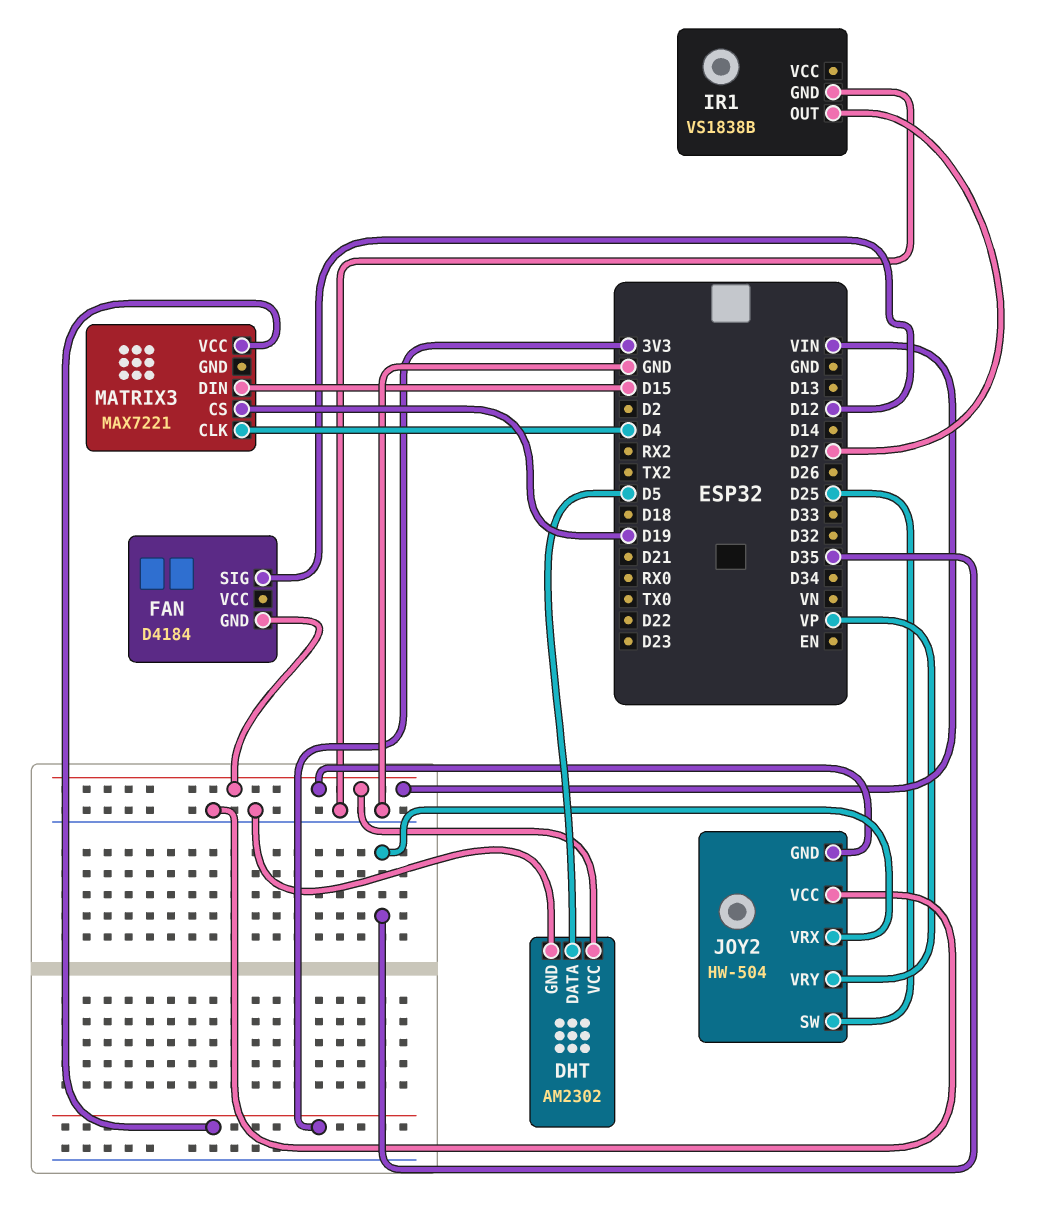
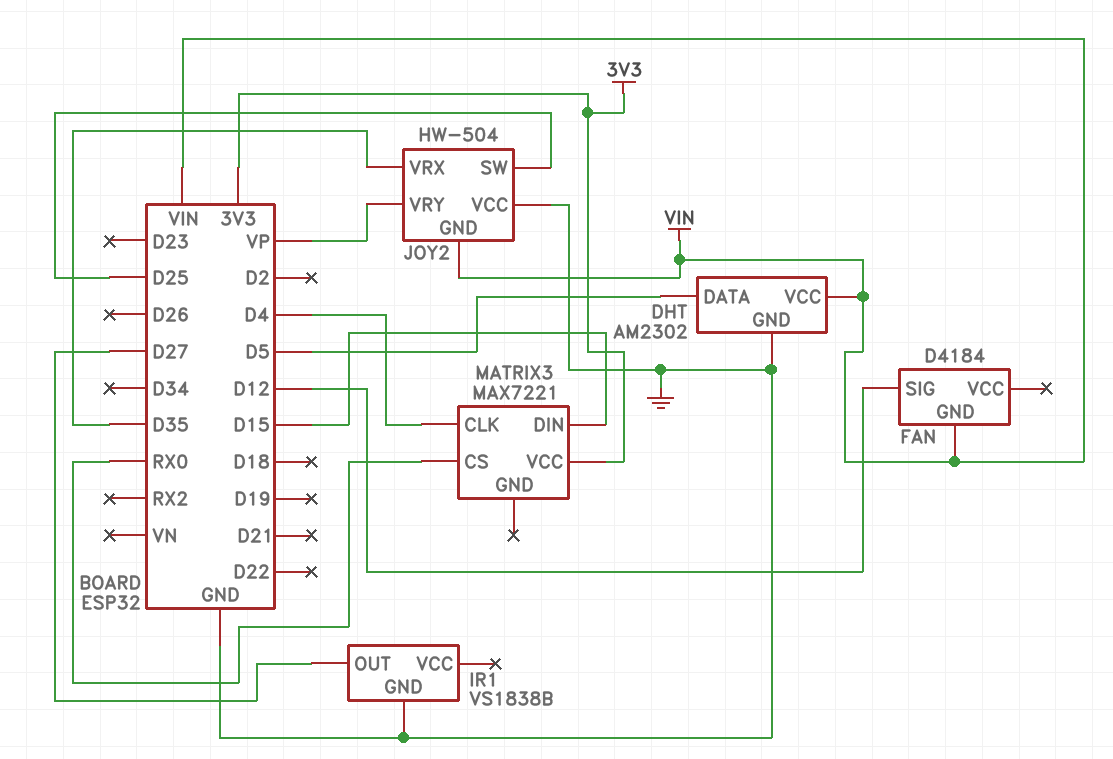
MATRIX3 pin CS: D19 -> RX0

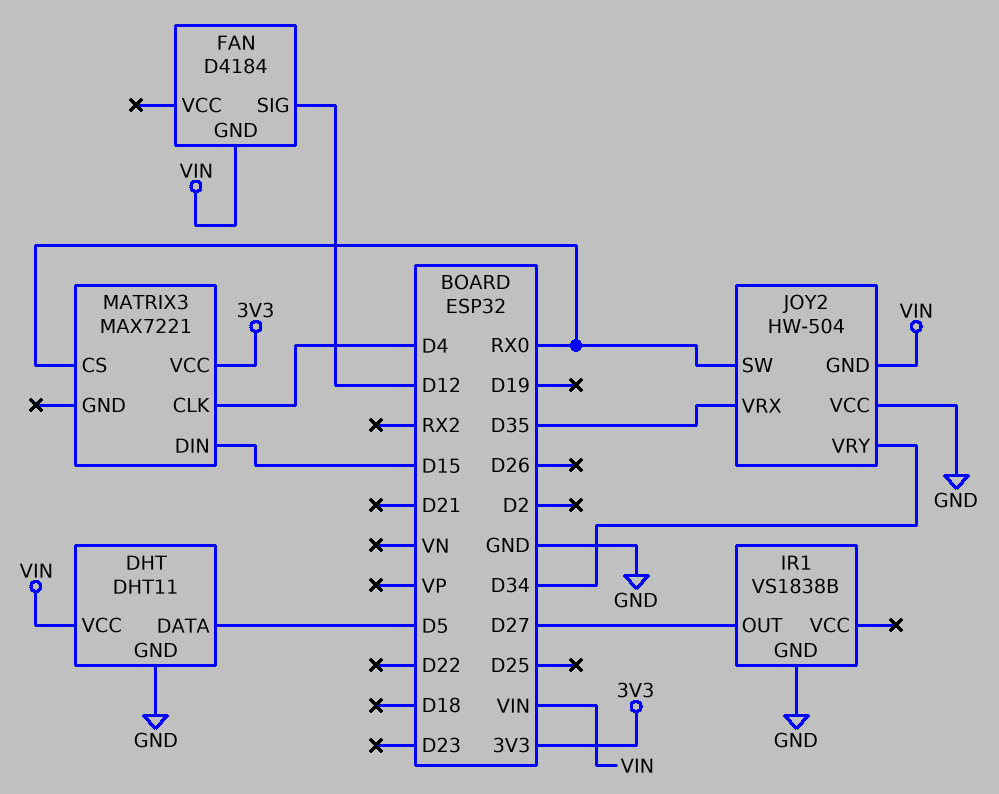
DHT: AM2302 -> DHT11
JOY2 pin SW: D25 -> RX0
JOY2 pin VRY: VP -> D34

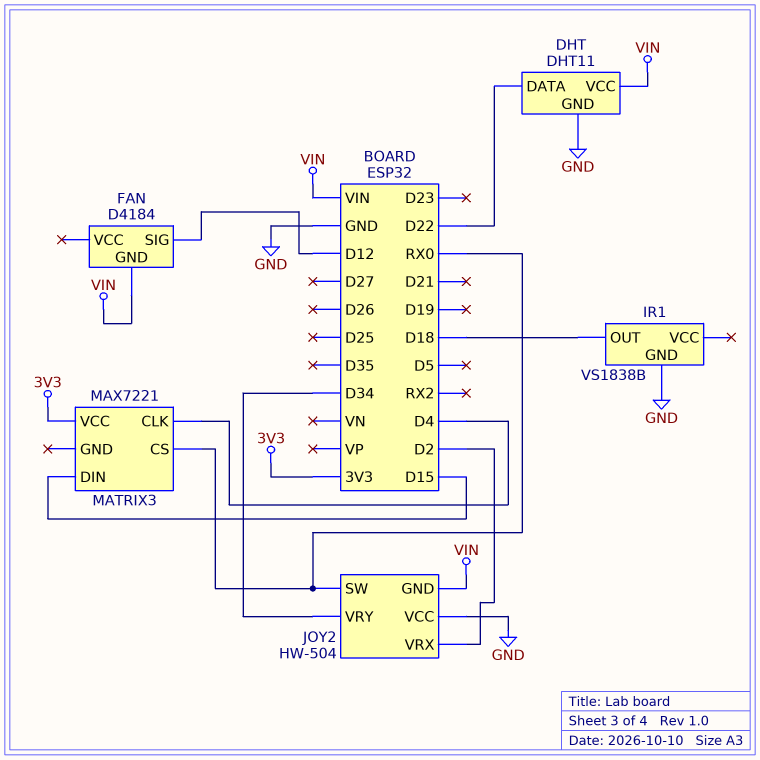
DHT pin DATA: D5 -> D22
IR1 pin OUT: D27 -> D18
JOY2 pin VRX: D35 -> D2

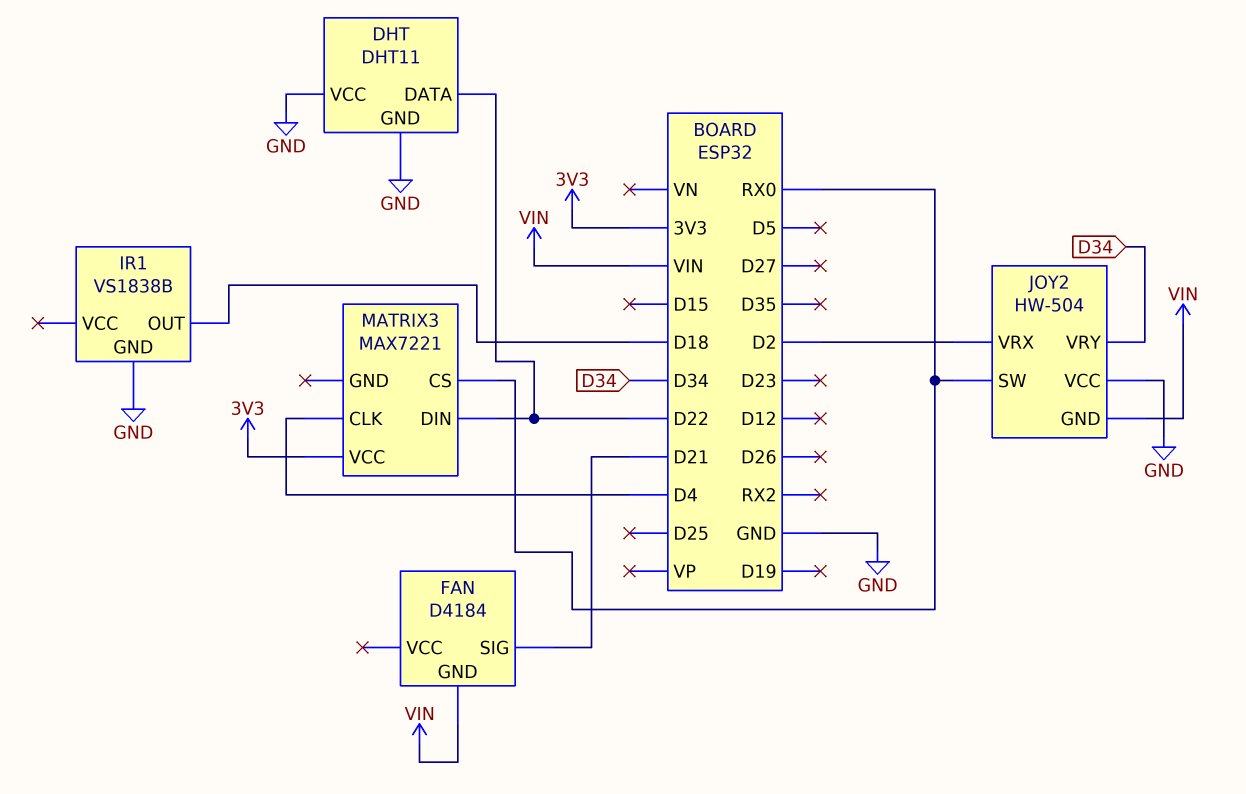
DHT pin VCC: VIN -> GND
FAN pin SIG: D12 -> D21
MATRIX3 pin DIN: D15 -> D22

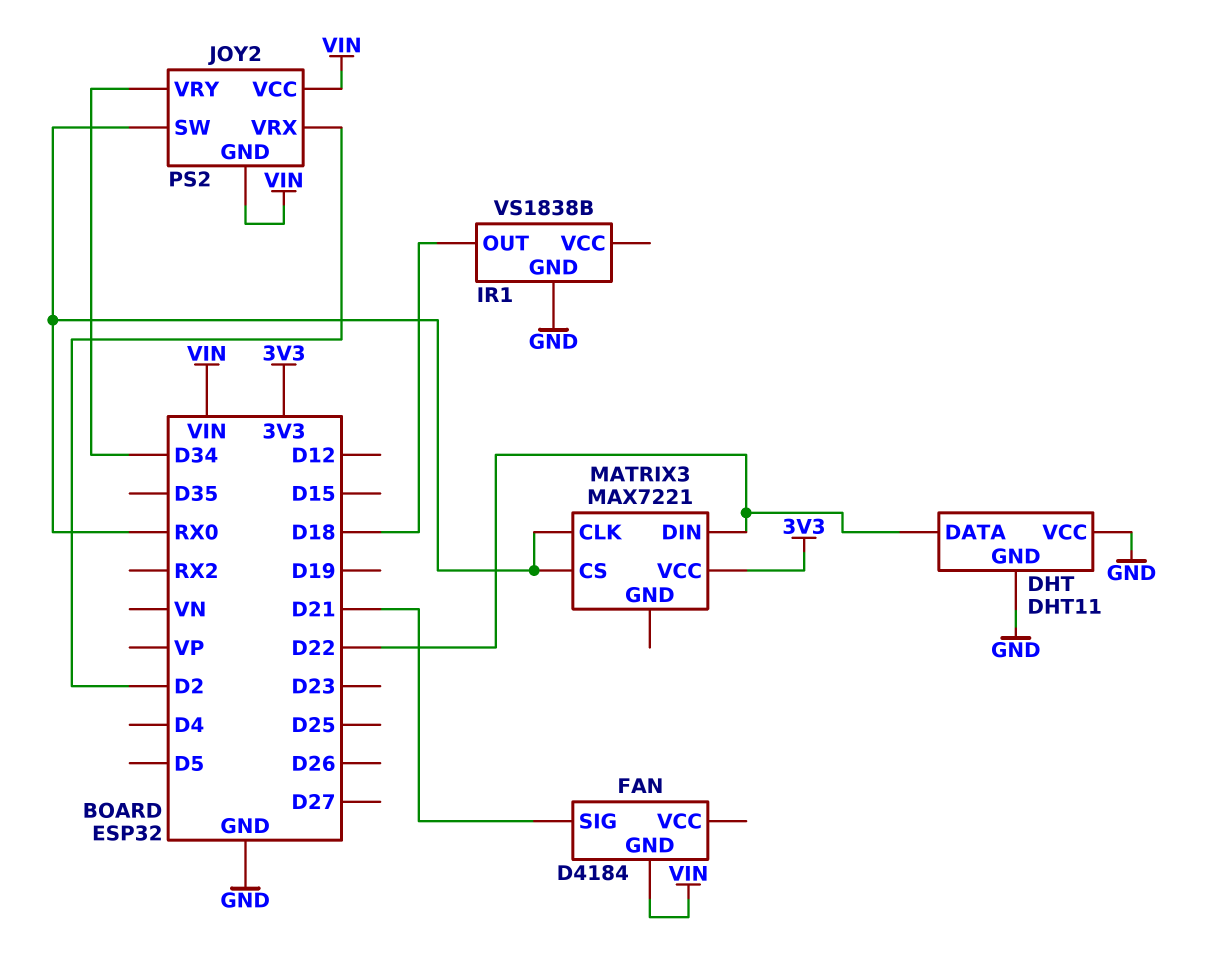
JOY2: HW-504 -> PS2
JOY2 pin VCC: GND -> VIN
MATRIX3 pin CLK: D4 -> RX0

